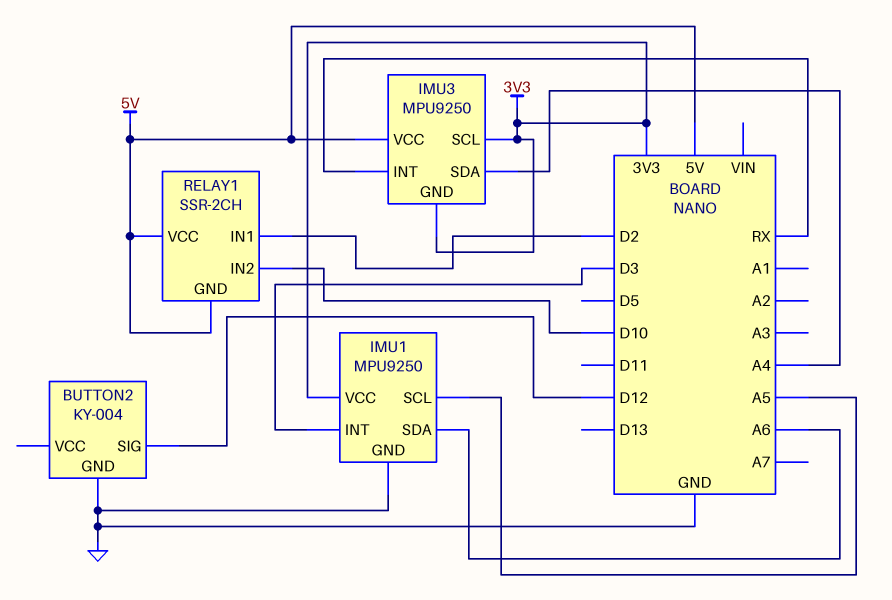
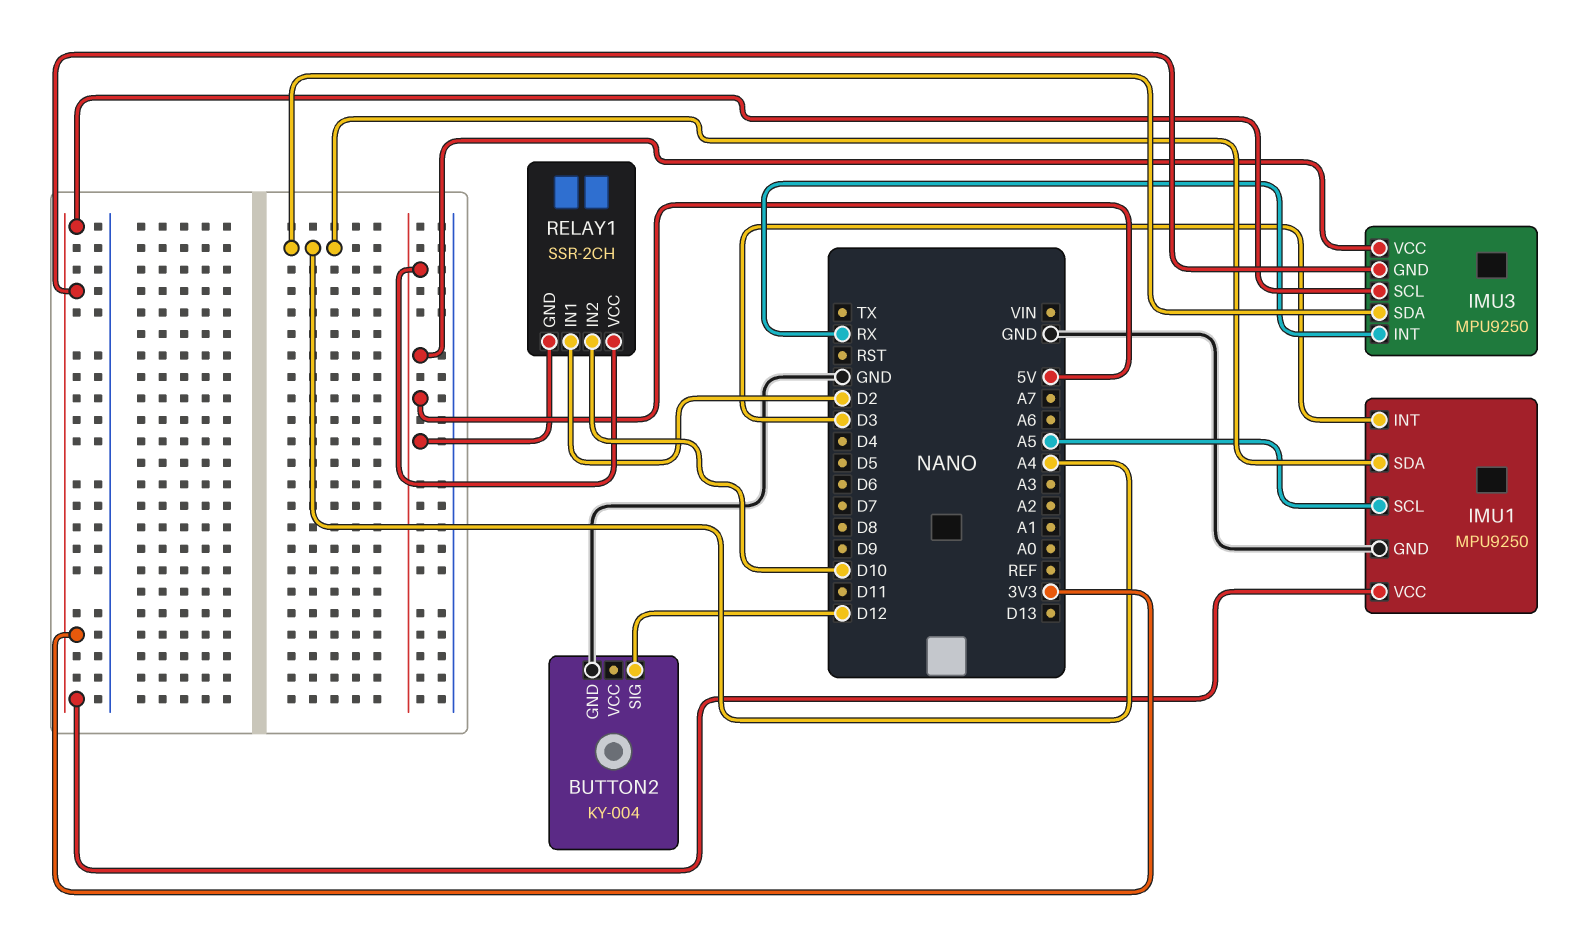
IMU1 pin SDA: A6 -> A4

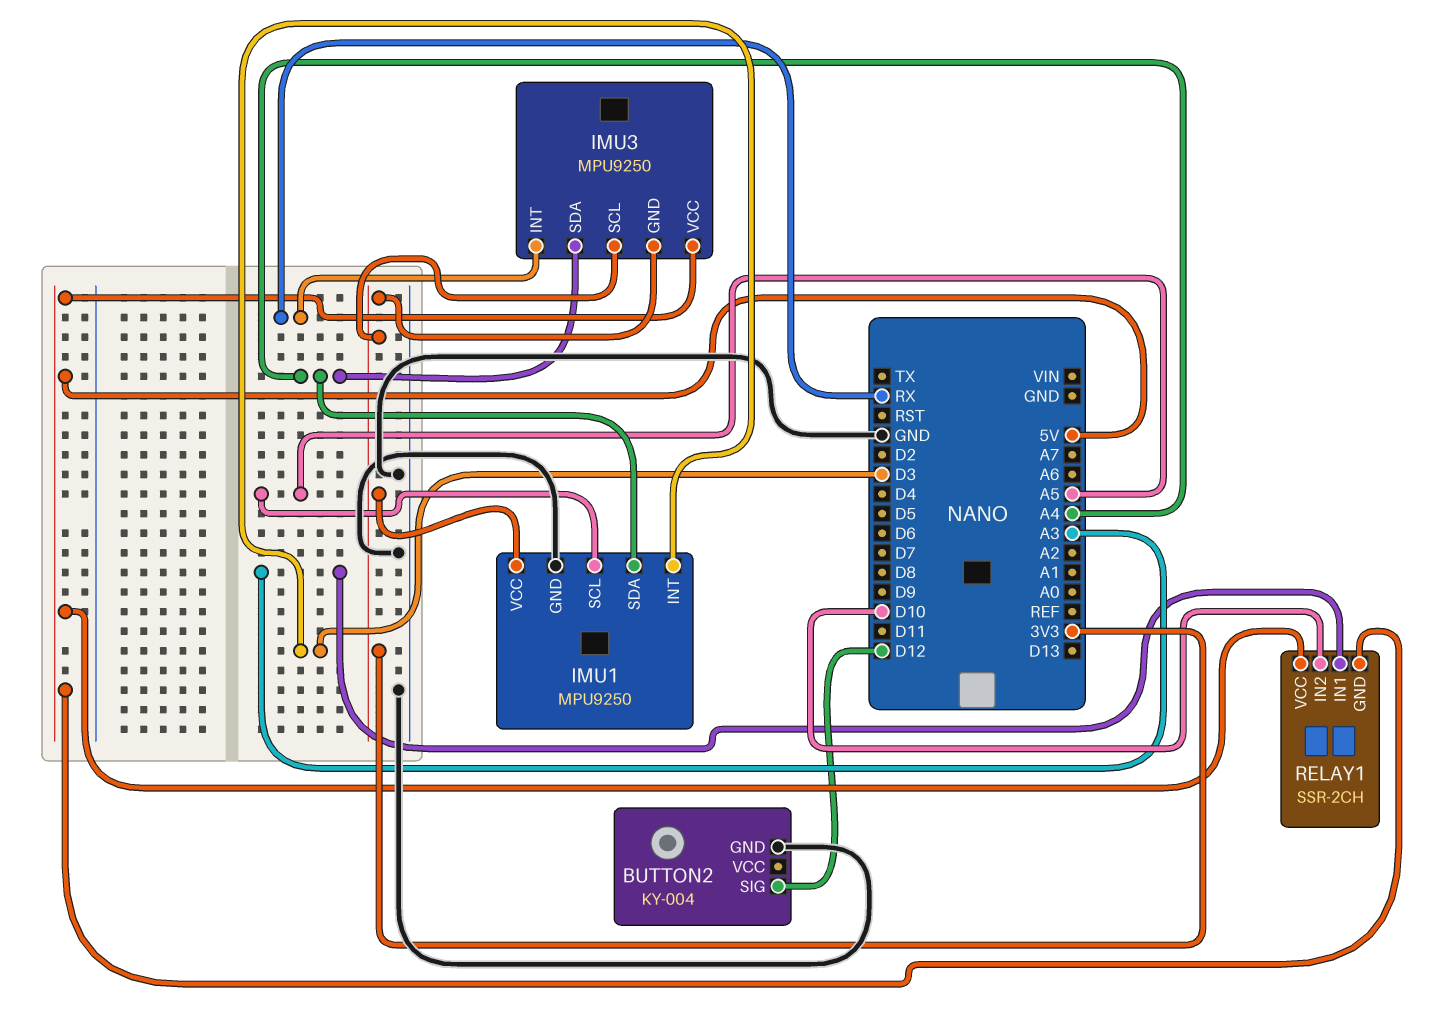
RELAY1 pin IN1: D2 -> A3

